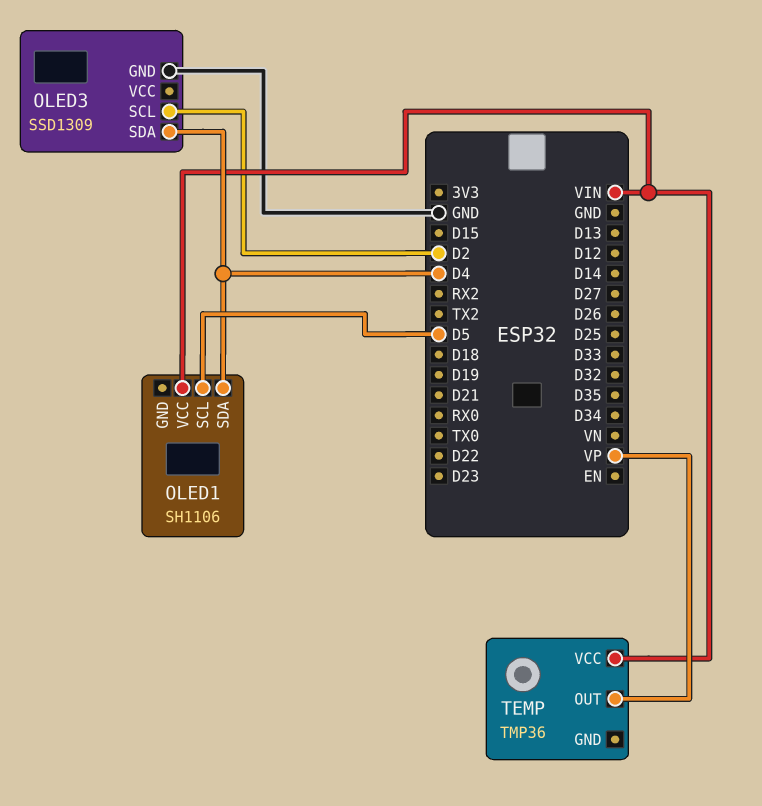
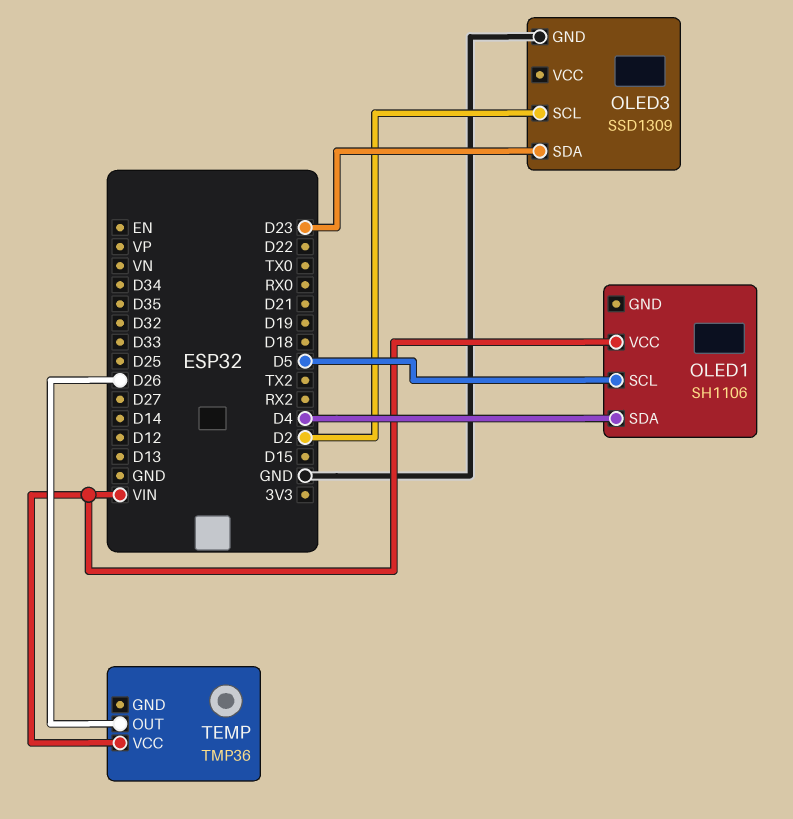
OLED3 pin SDA: D4 -> D23
TEMP pin OUT: VP -> D26

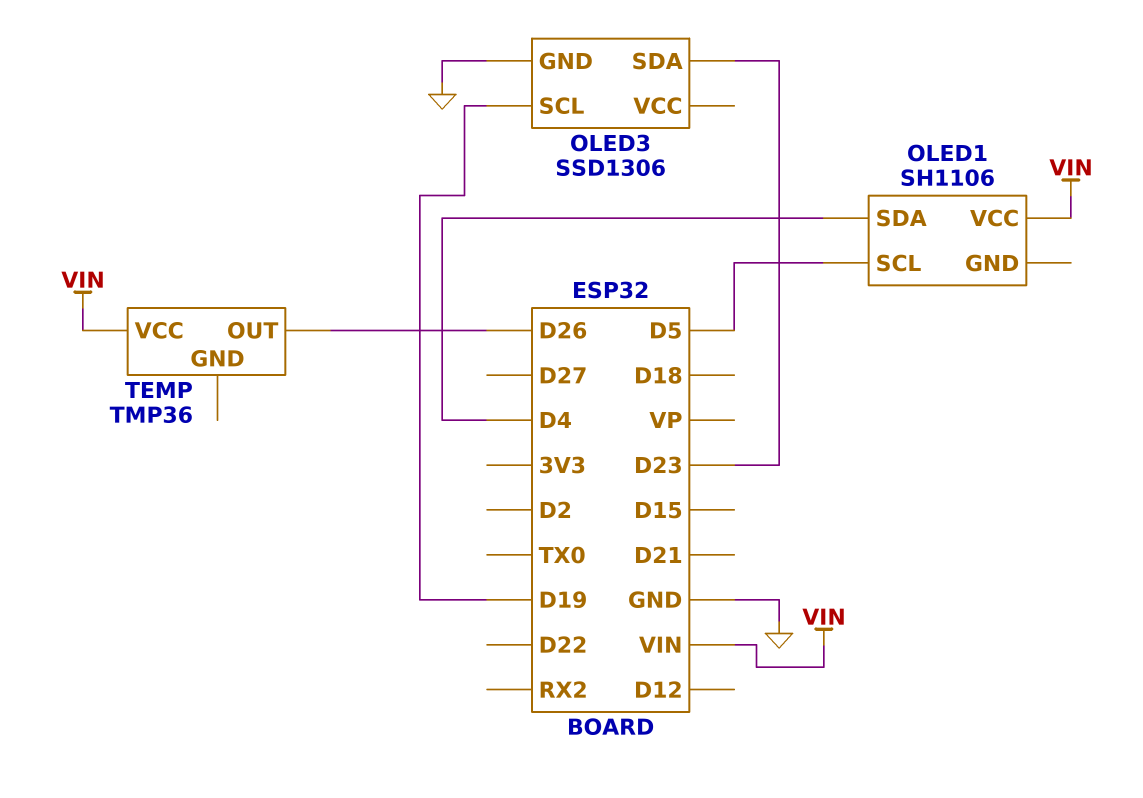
OLED3: SSD1309 -> SSD1306
OLED3 pin SCL: D2 -> D19

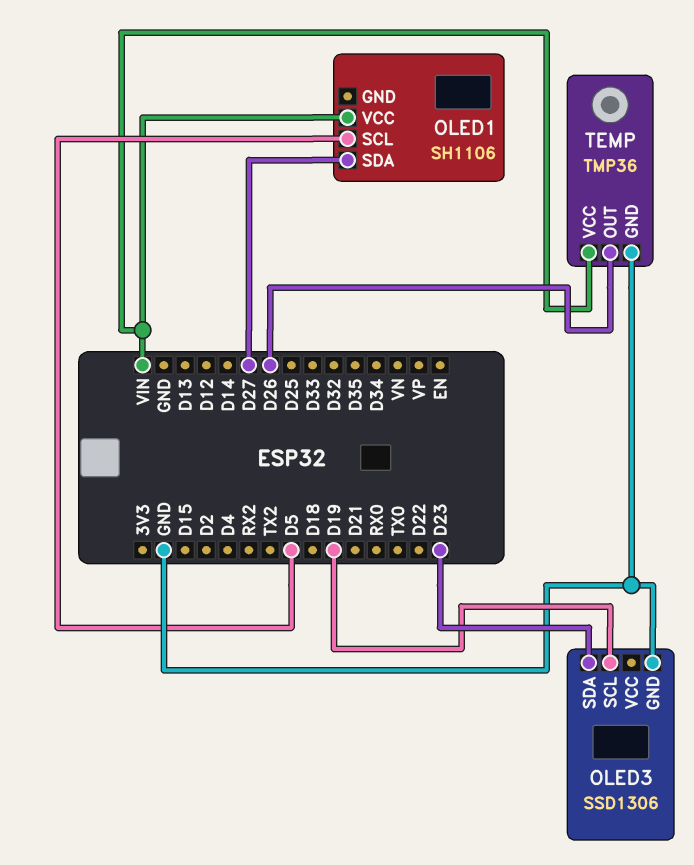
OLED1 pin SDA: D4 -> D27
TEMP pin GND: none -> GND

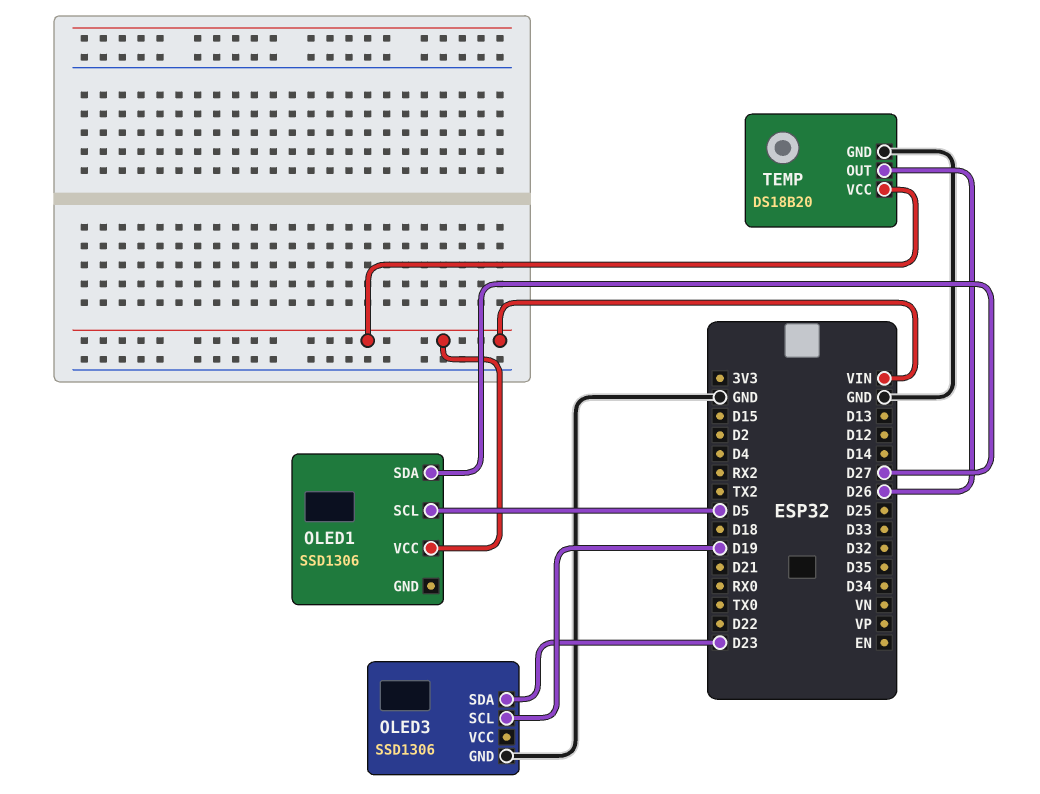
OLED1: SH1106 -> SSD1306
TEMP: TMP36 -> DS18B20

